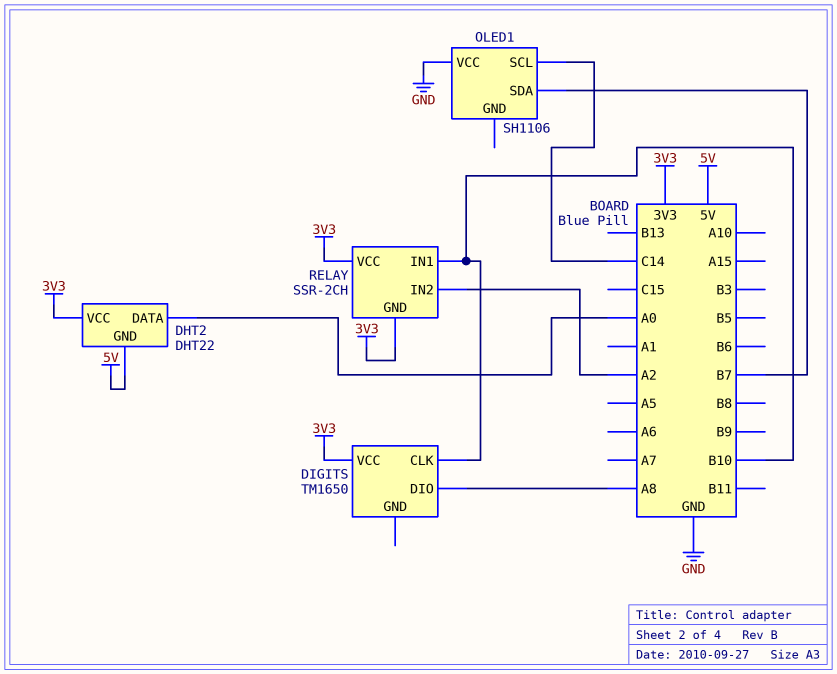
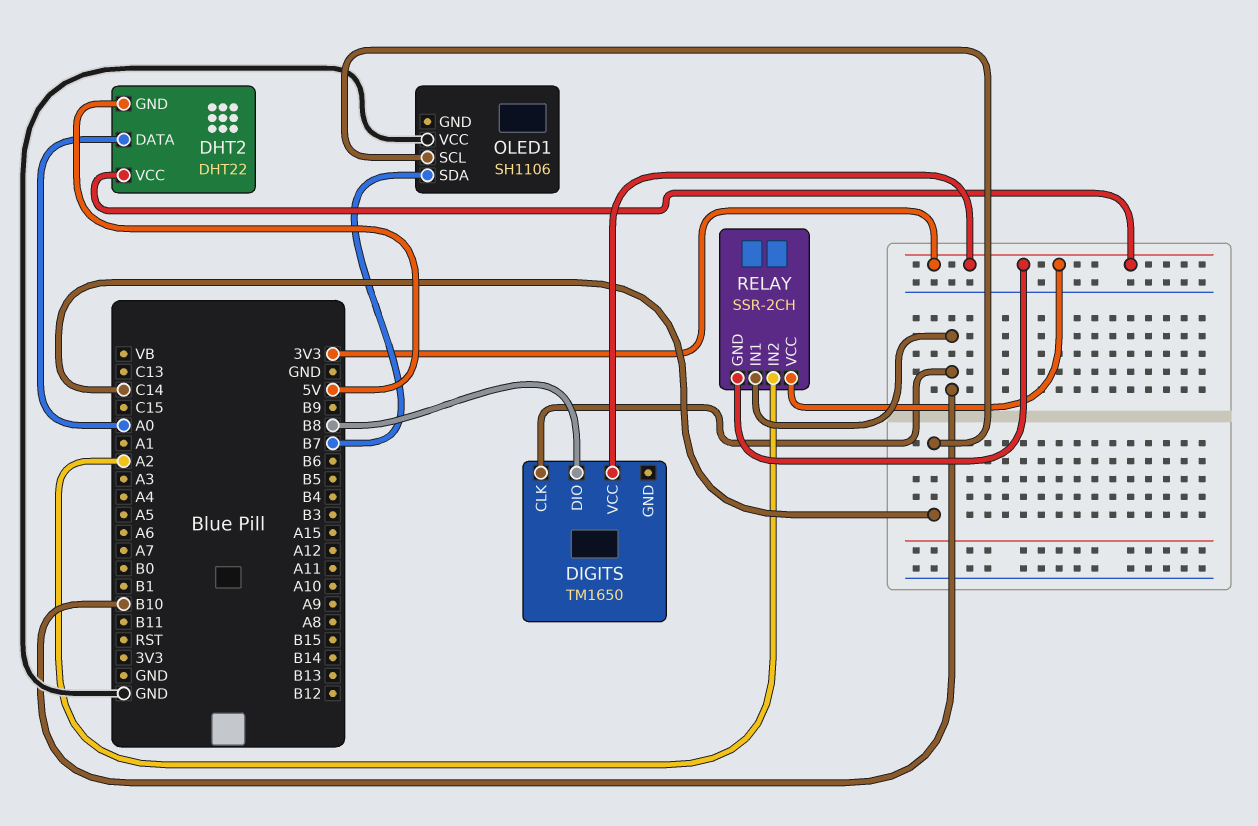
DIGITS pin DIO: A8 -> B8

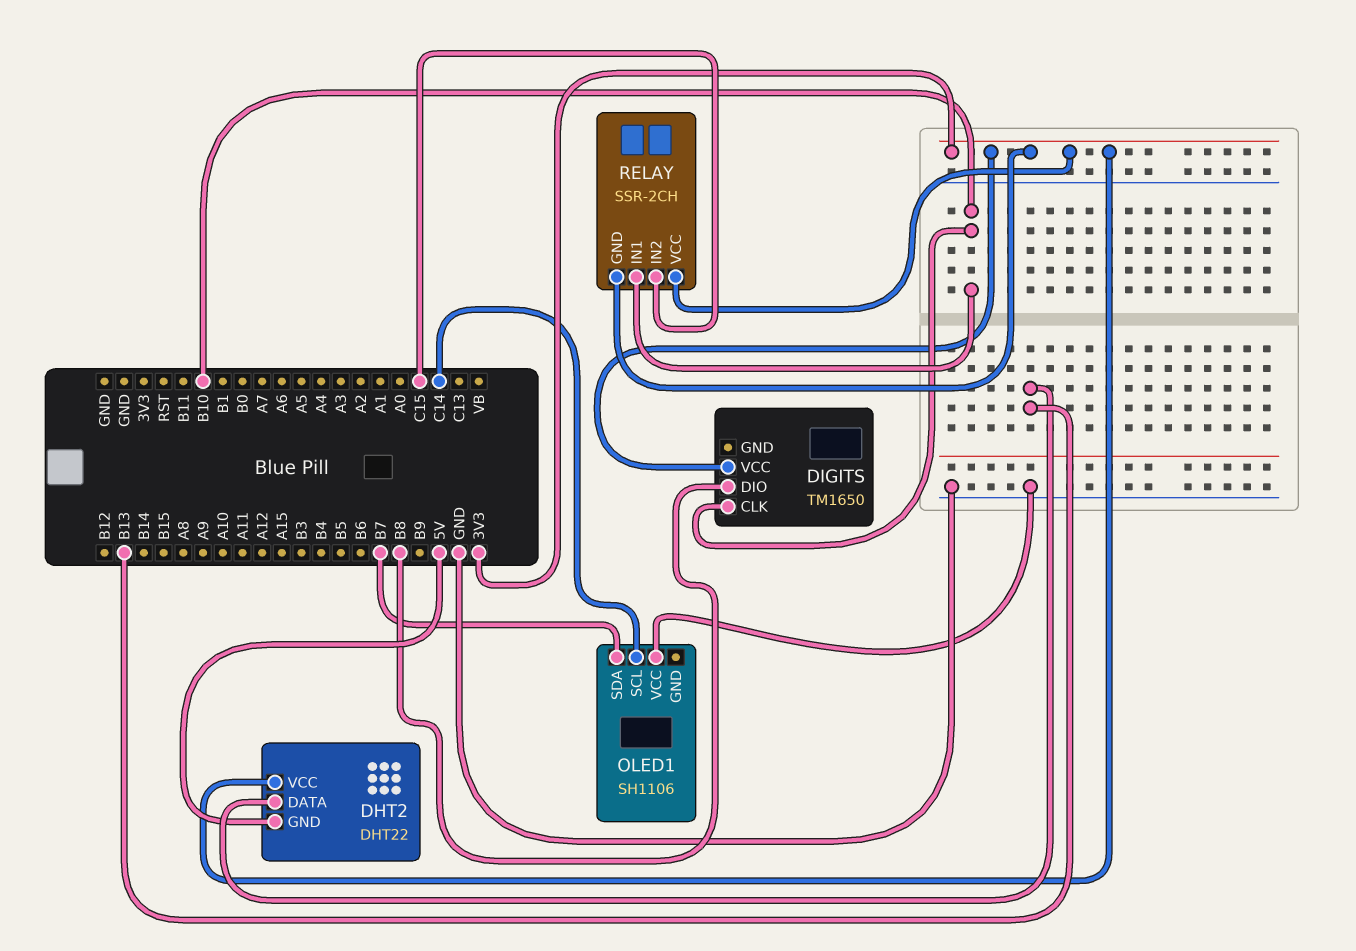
DHT2 pin DATA: A0 -> B13
RELAY pin IN2: A2 -> C15

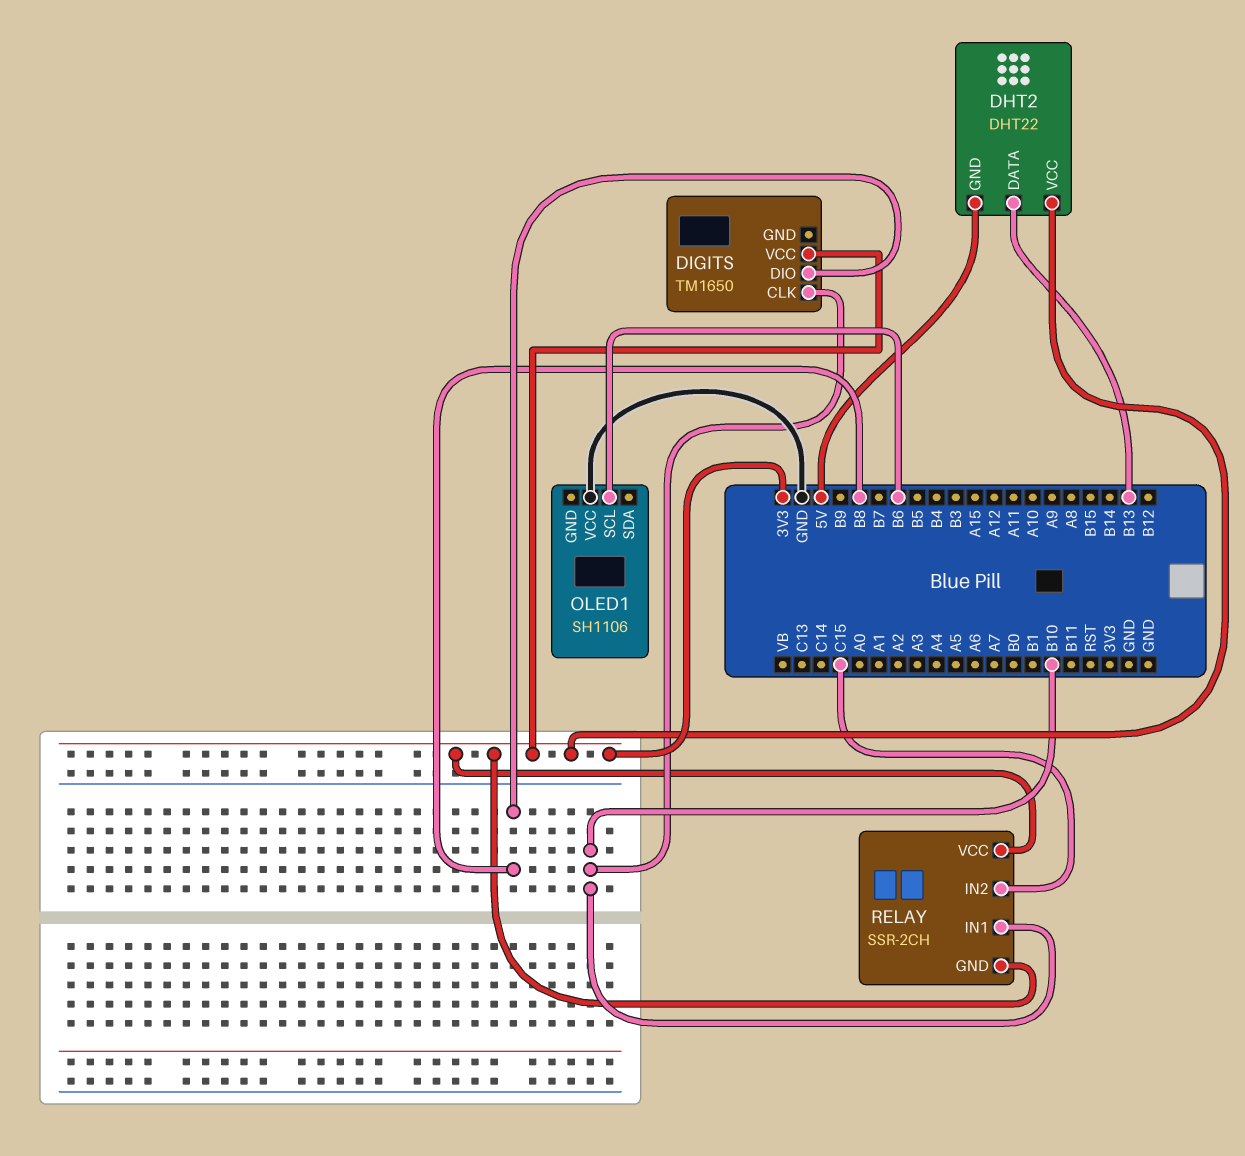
OLED1 pin SCL: C14 -> B6
OLED1 pin SDA: B7 -> none

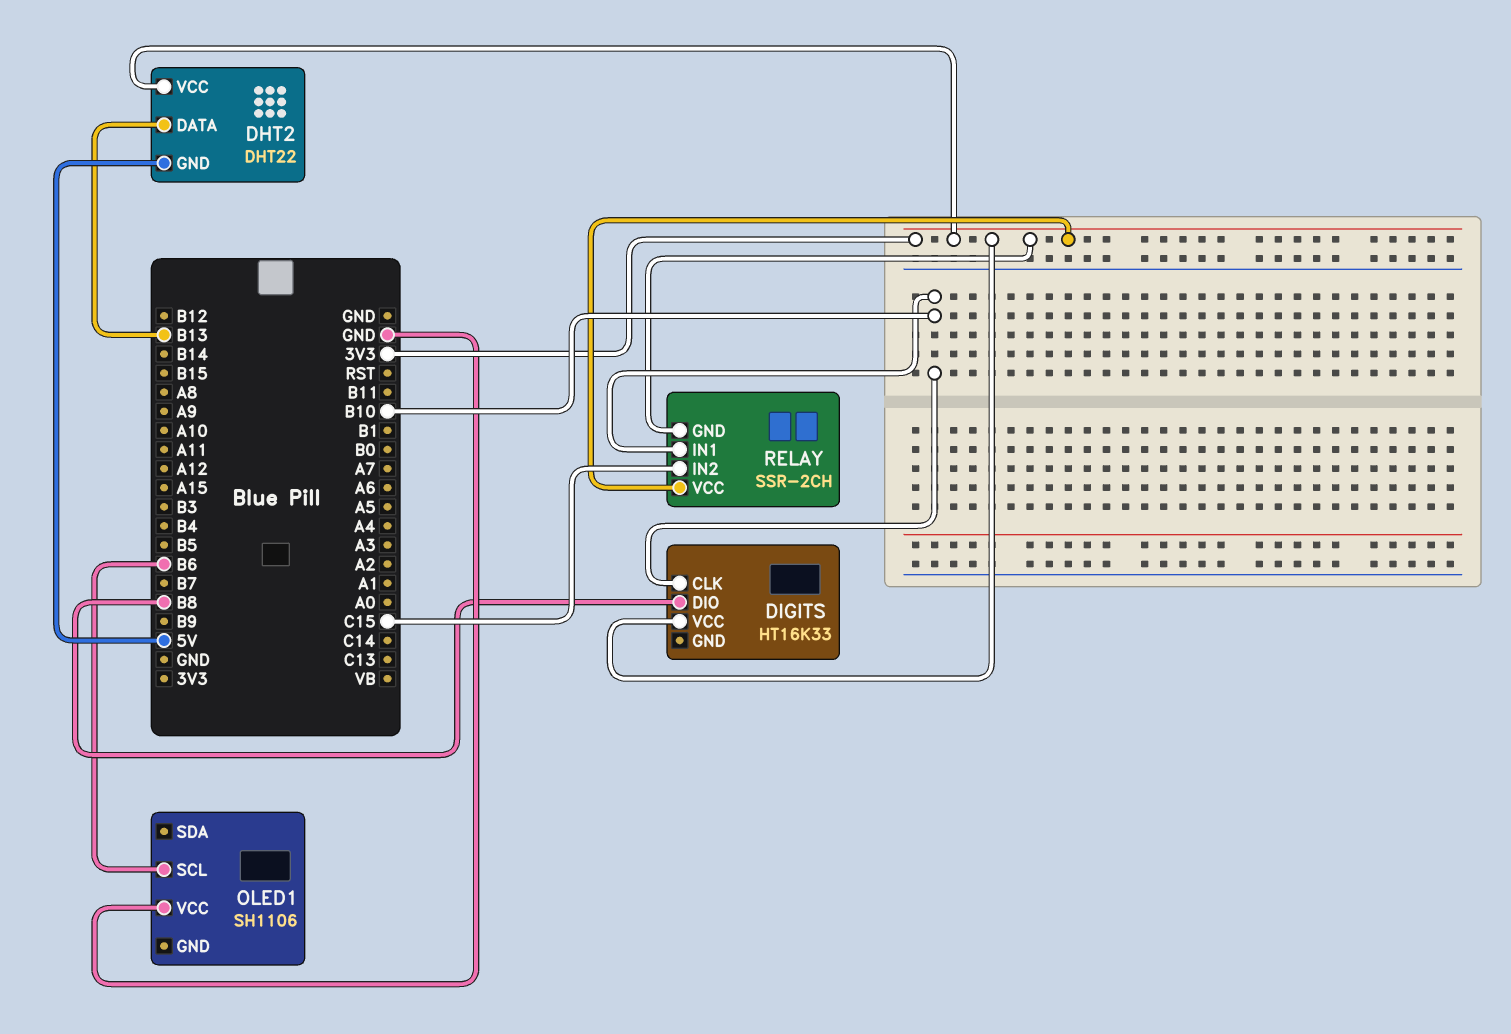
DIGITS: TM1650 -> HT16K33

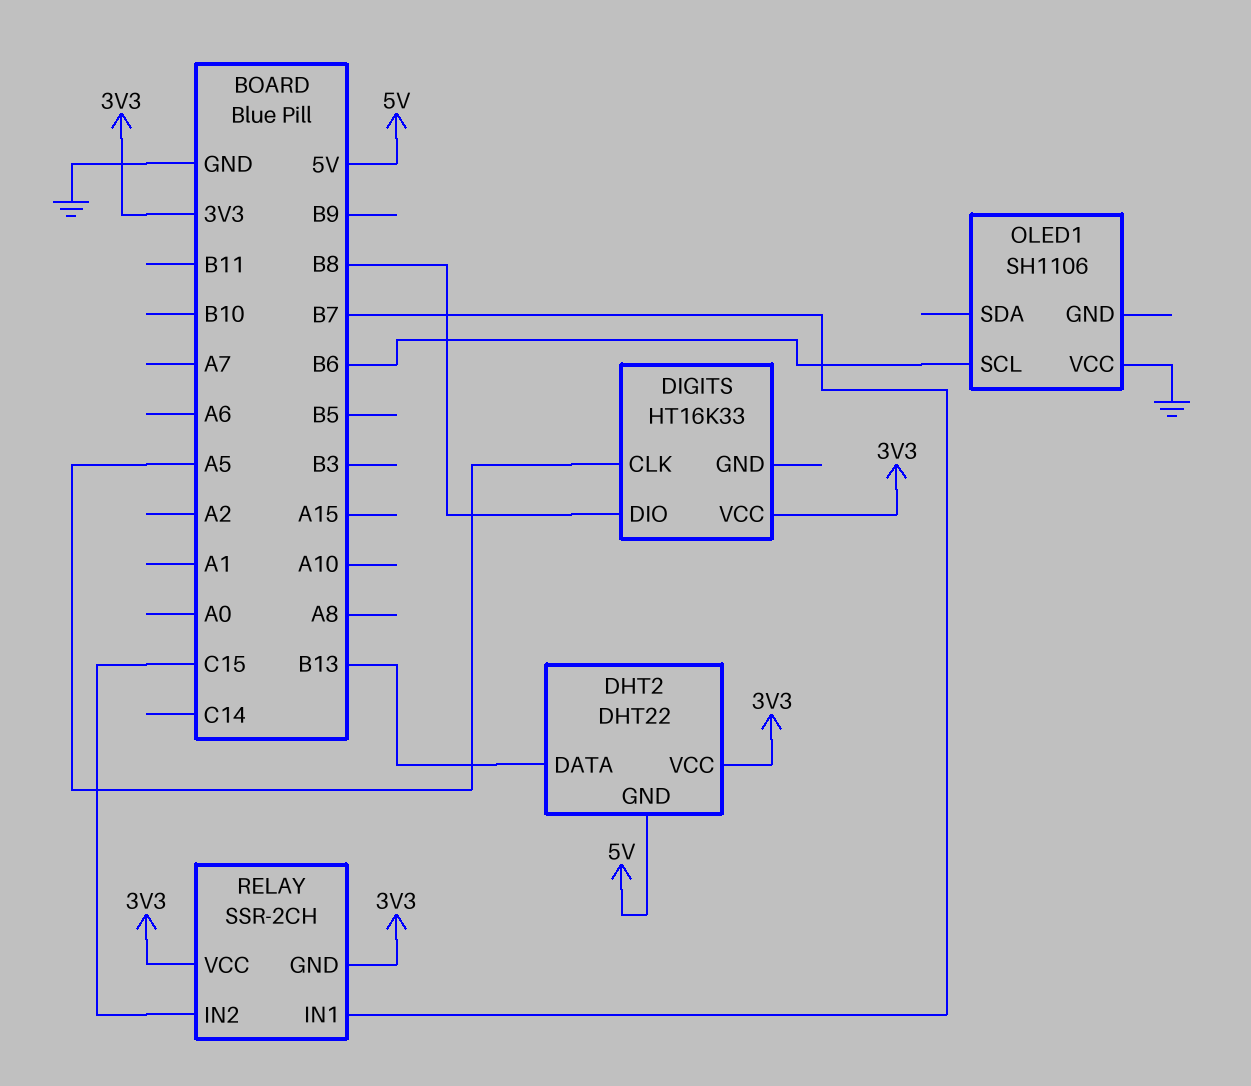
DIGITS pin CLK: B10 -> A5
RELAY pin IN1: B10 -> B7

